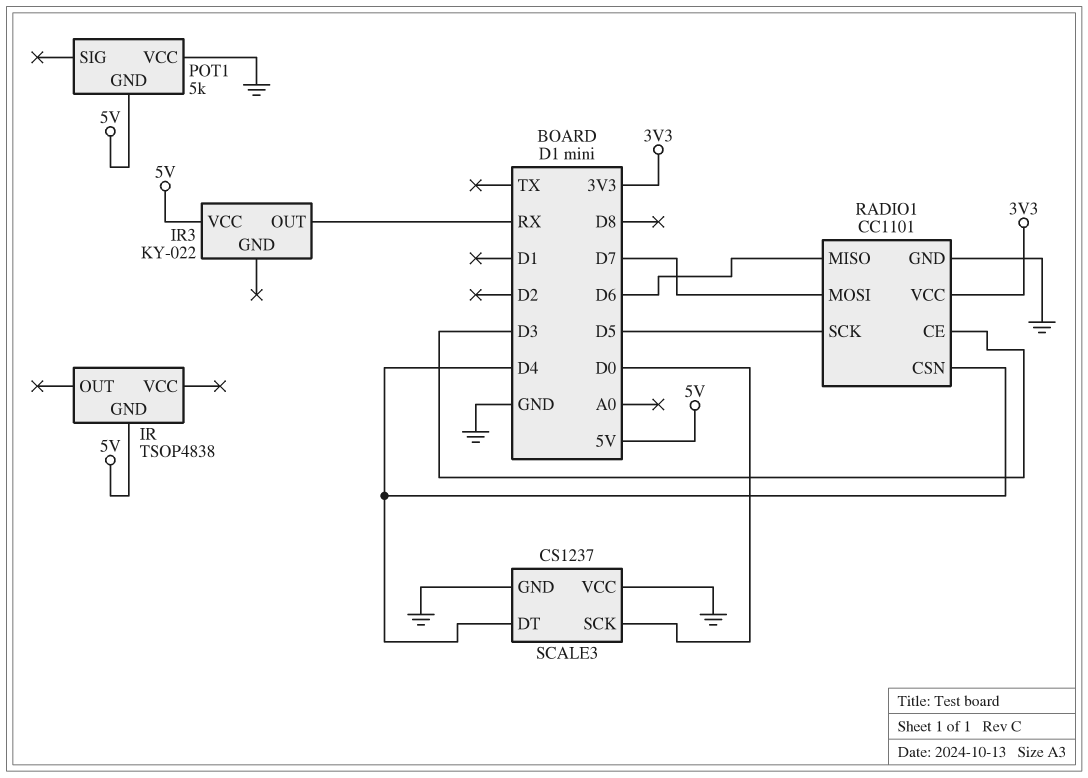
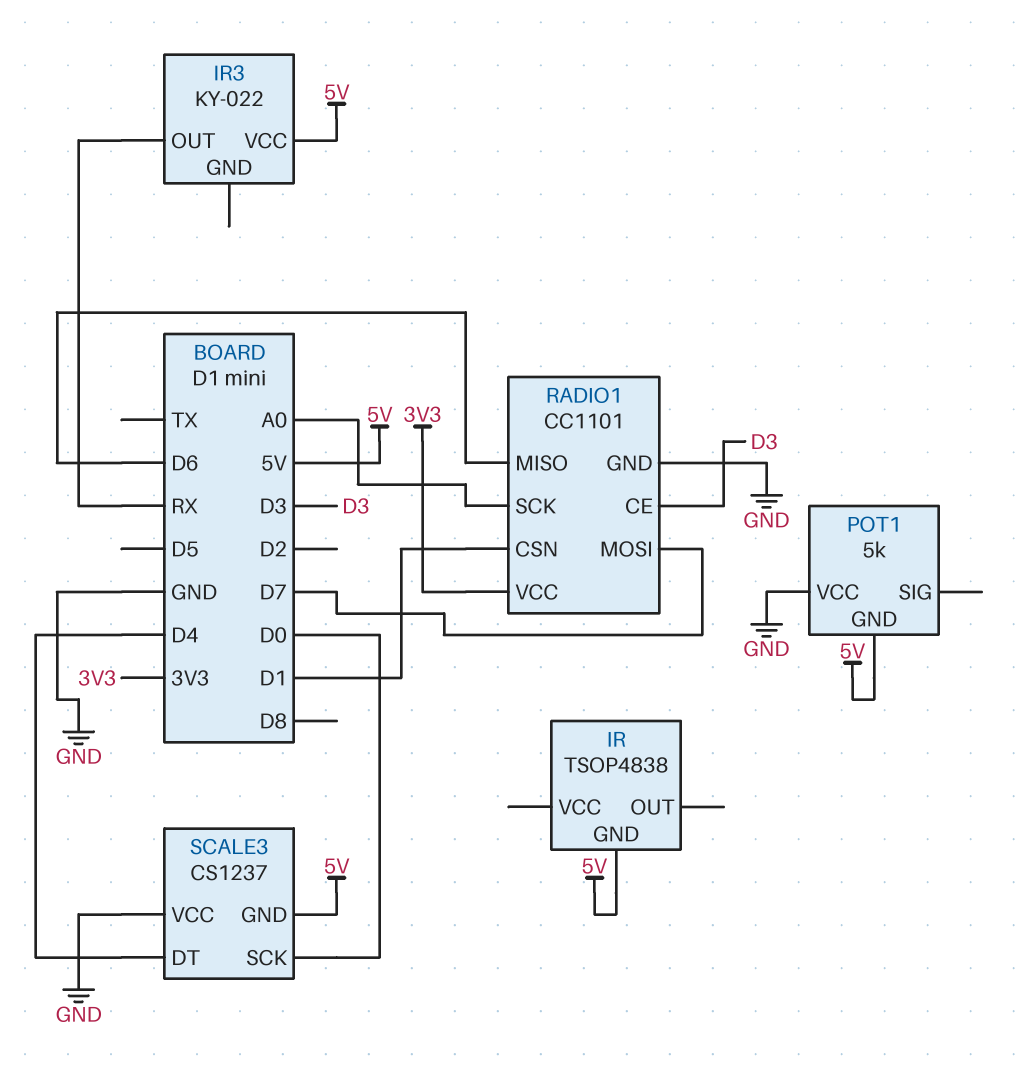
RADIO1 pin CSN: D4 -> D1
RADIO1 pin SCK: D5 -> A0
SCALE3 pin GND: GND -> 5V

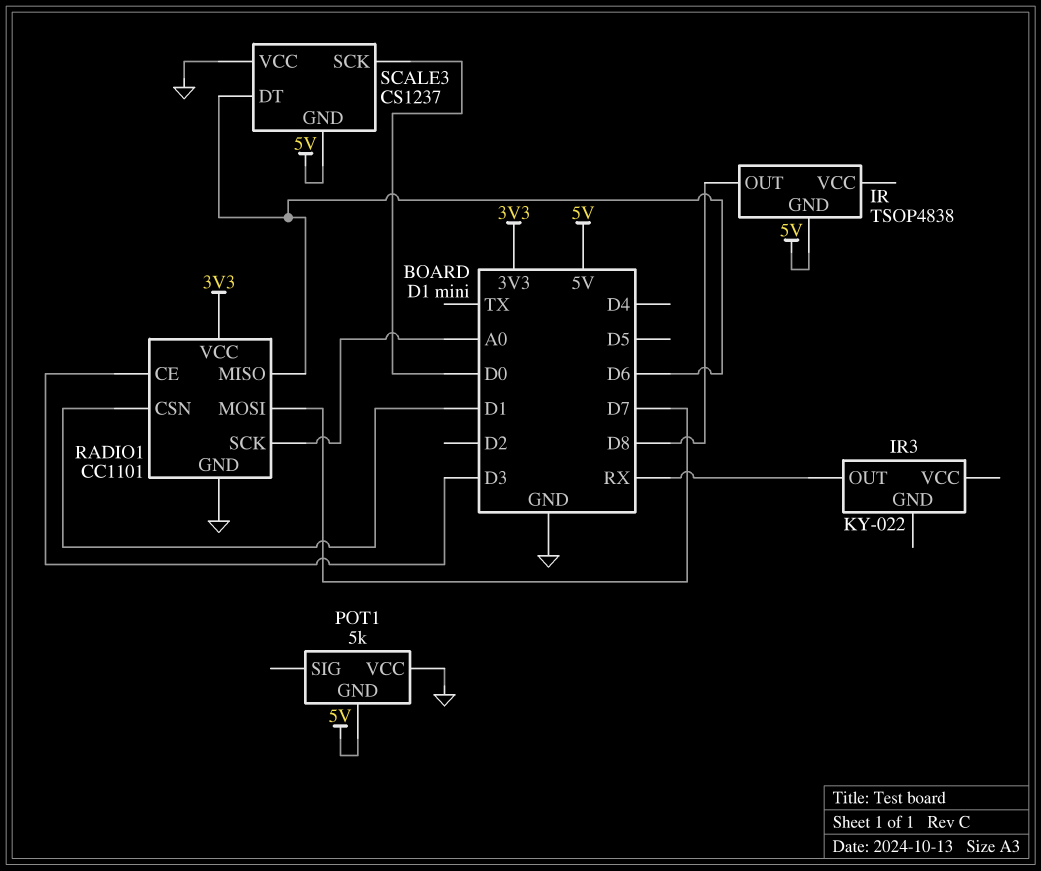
IR pin OUT: none -> D8
IR3 pin VCC: 5V -> none
SCALE3 pin DT: D4 -> D6

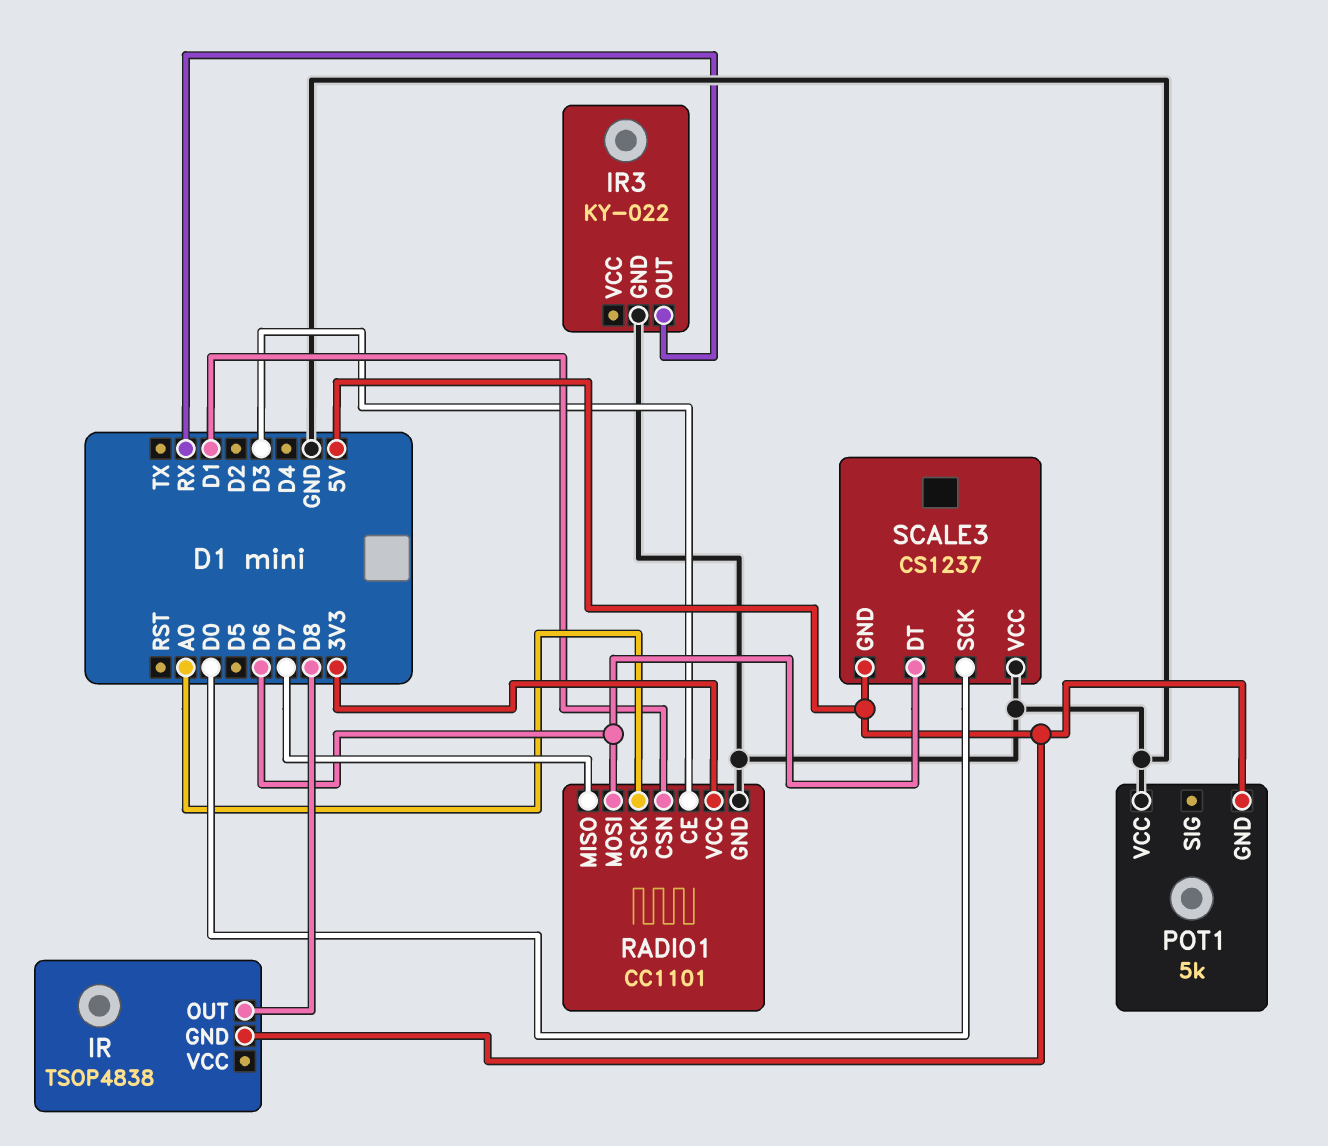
IR3 pin GND: none -> GND
RADIO1 pin MISO: D6 -> D7
RADIO1 pin MOSI: D7 -> D6

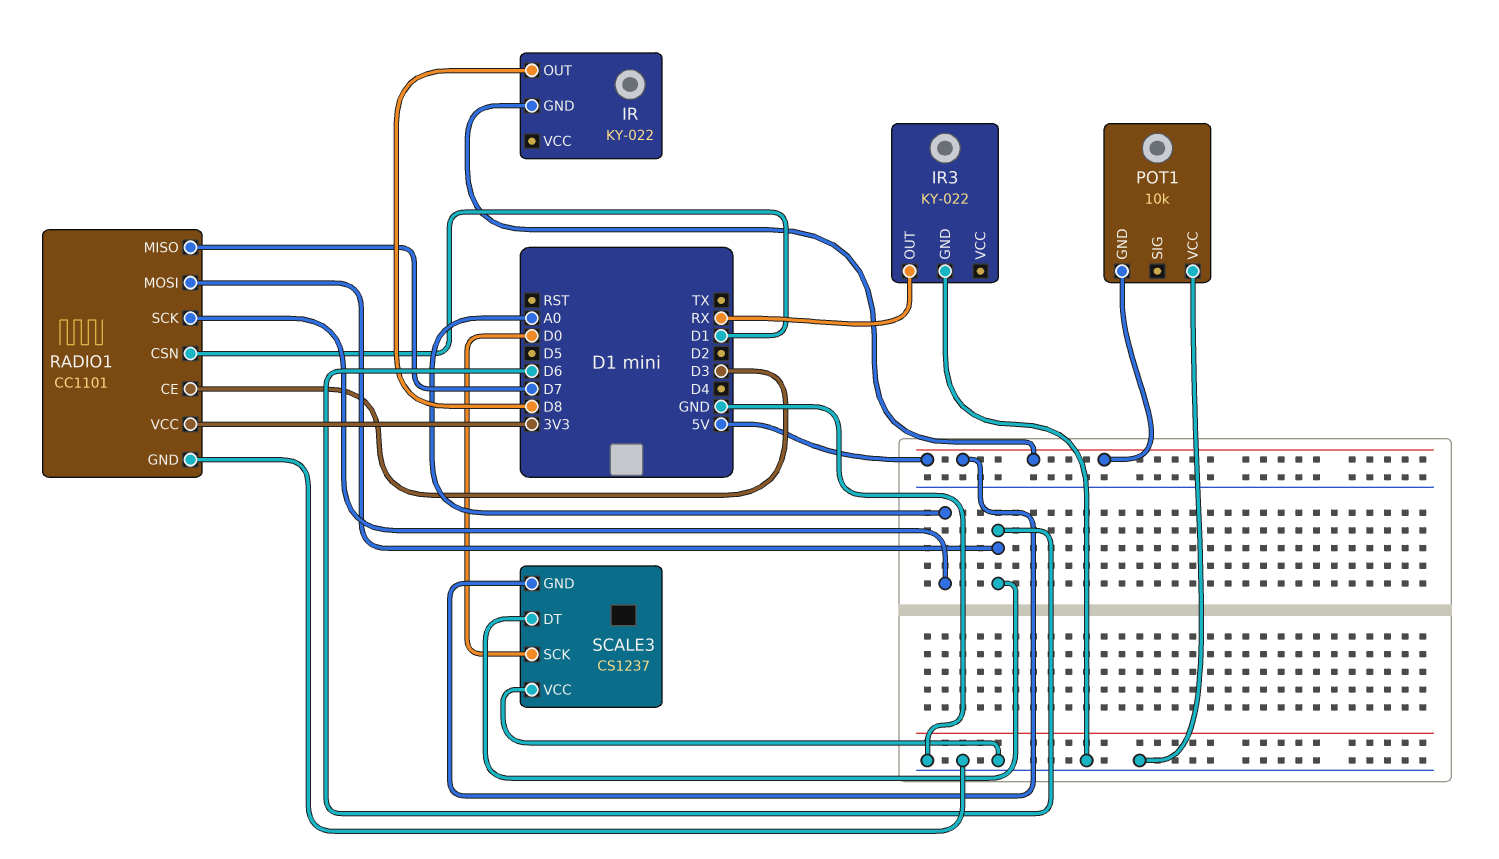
IR: TSOP4838 -> KY-022
POT1: 5k -> 10k

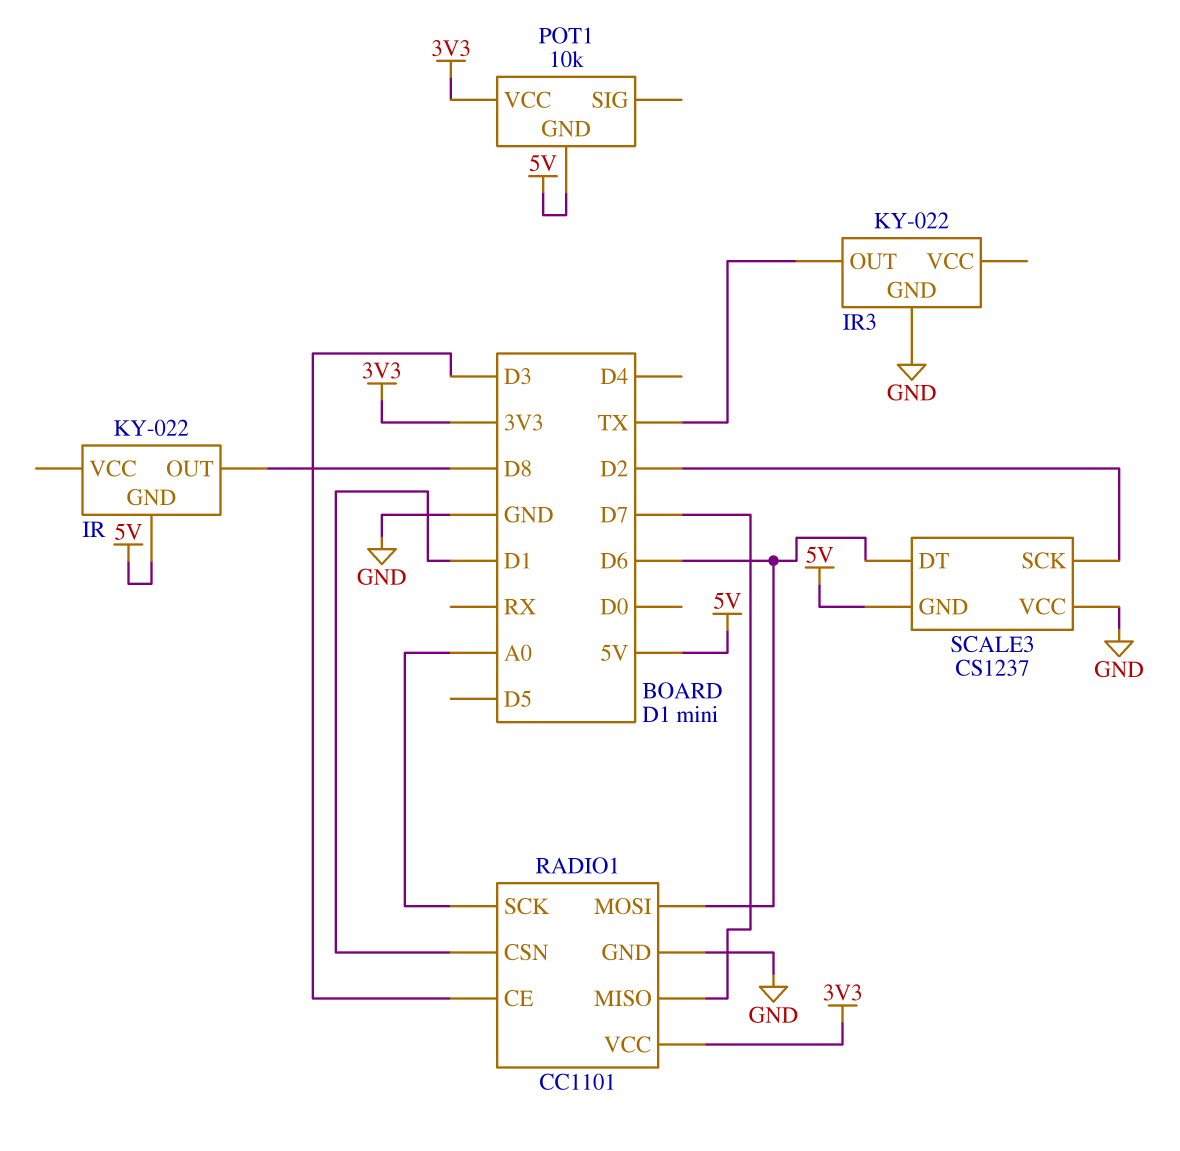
IR3 pin OUT: RX -> TX
POT1 pin VCC: GND -> 3V3
SCALE3 pin SCK: D0 -> D2

